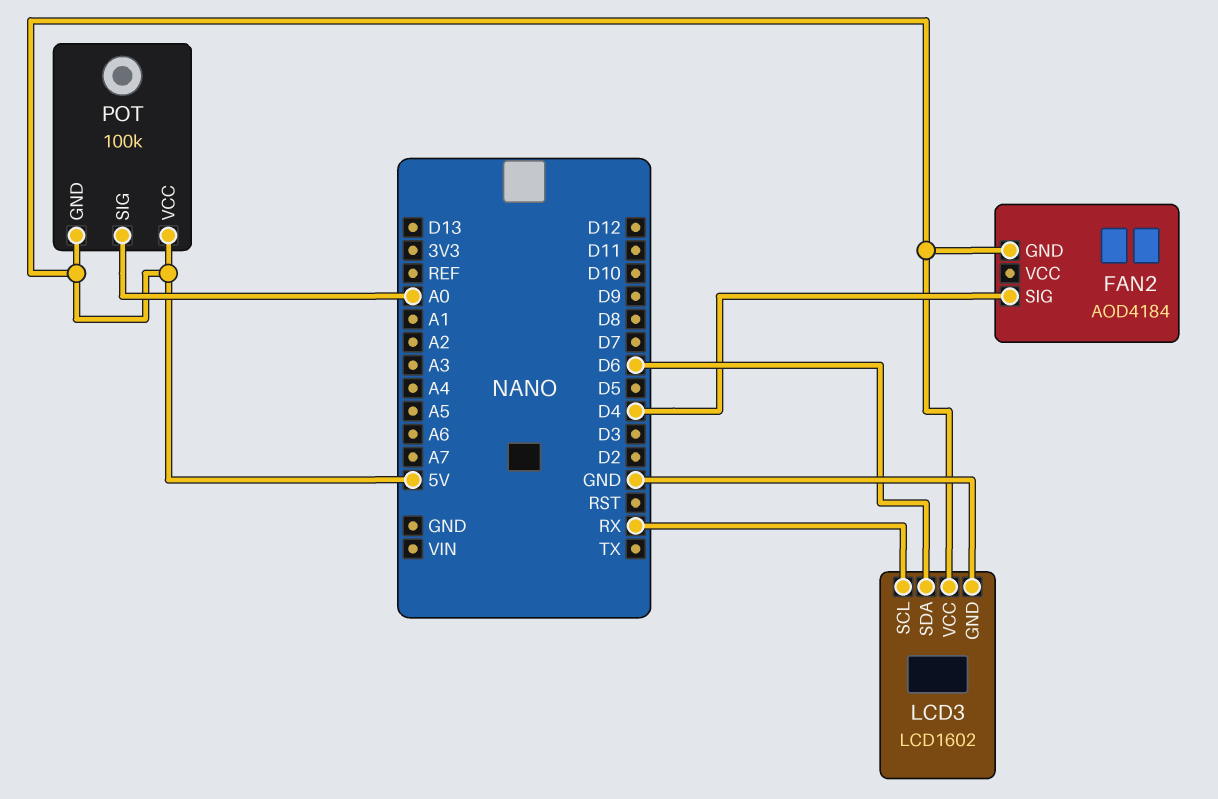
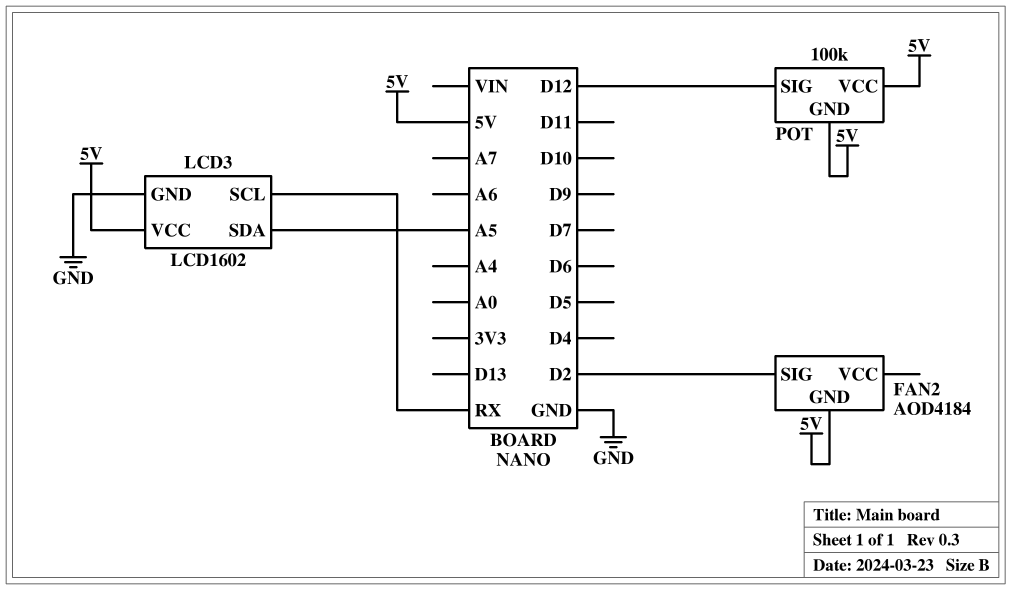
FAN2 pin SIG: D4 -> D2
LCD3 pin SDA: D6 -> A5
POT pin SIG: A0 -> D12

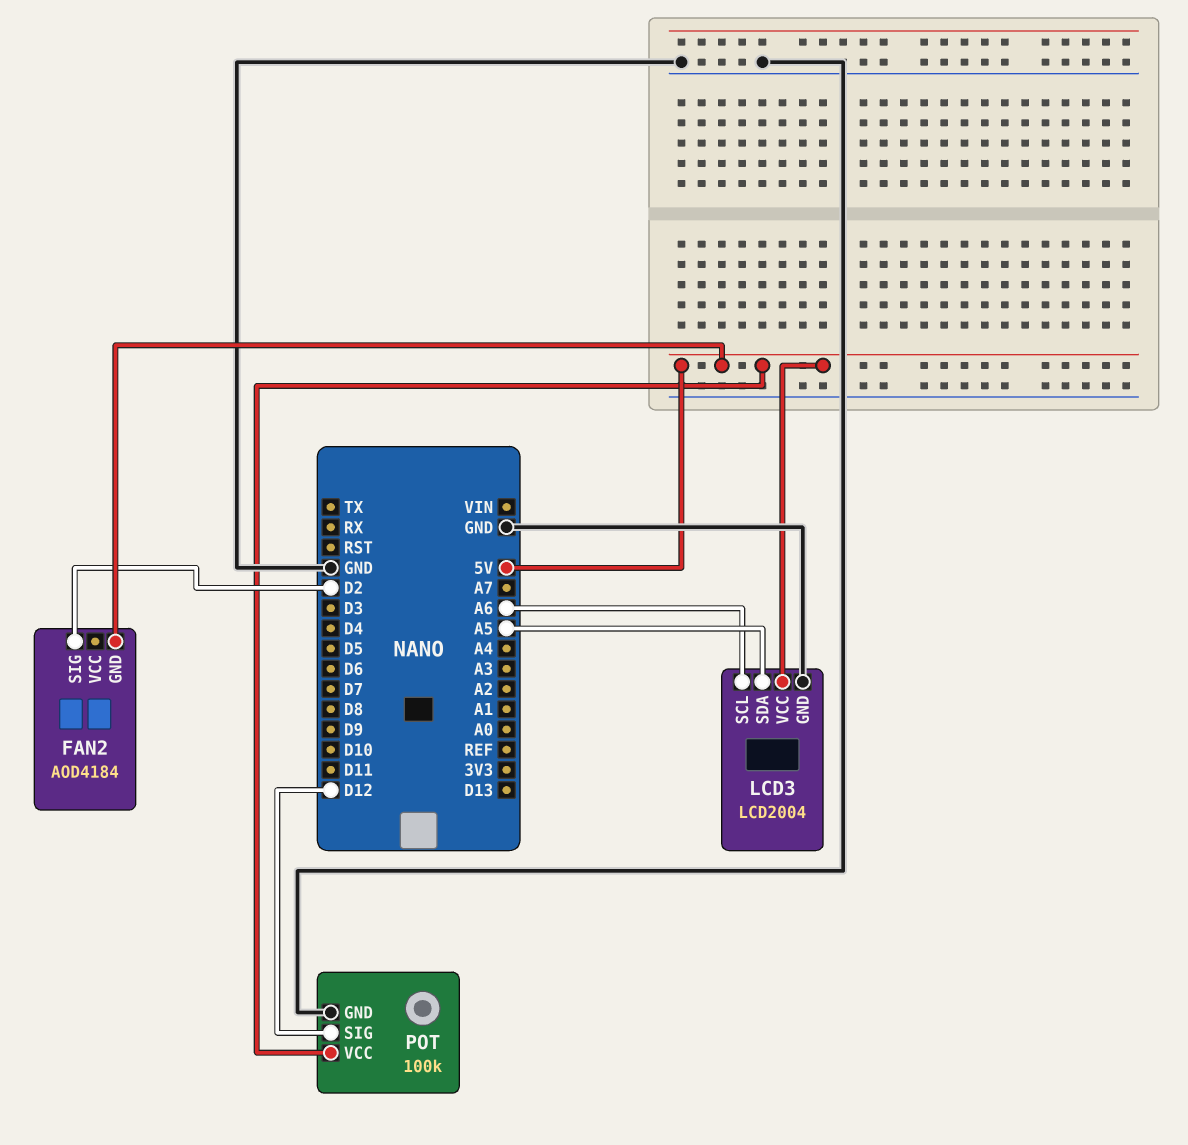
LCD3: LCD1602 -> LCD2004
LCD3 pin SCL: RX -> A6
POT pin GND: 5V -> GND

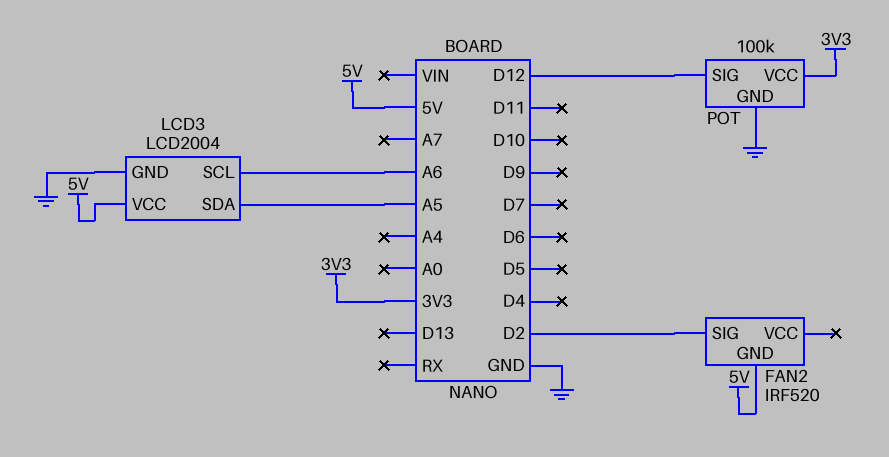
FAN2: AOD4184 -> IRF520
POT pin VCC: 5V -> 3V3

